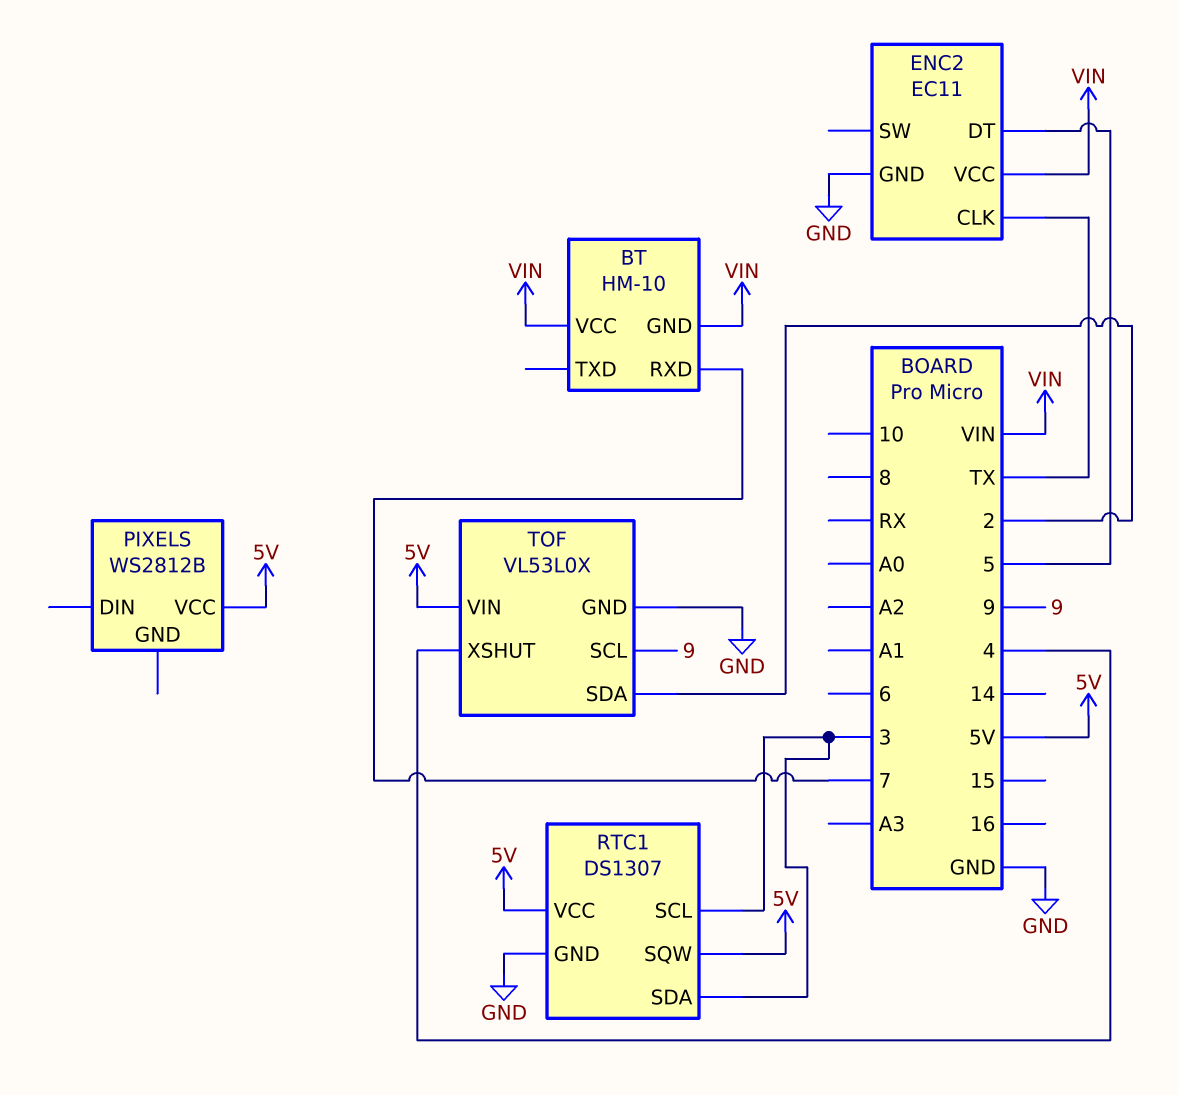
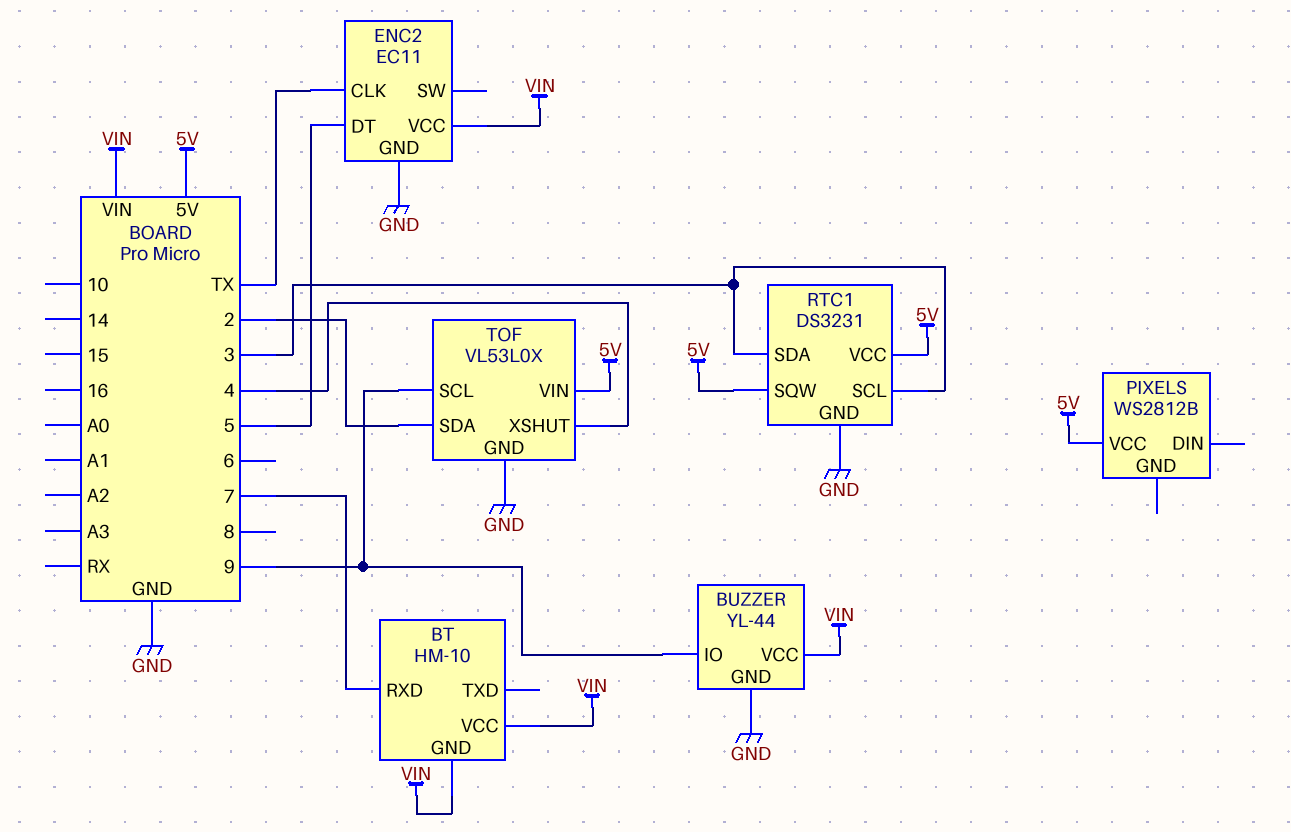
BUZZER: none -> YL-44
BUZZER pin GND: none -> GND
BUZZER pin IO: none -> 9
BUZZER pin VCC: none -> VIN
RTC1: DS1307 -> DS3231

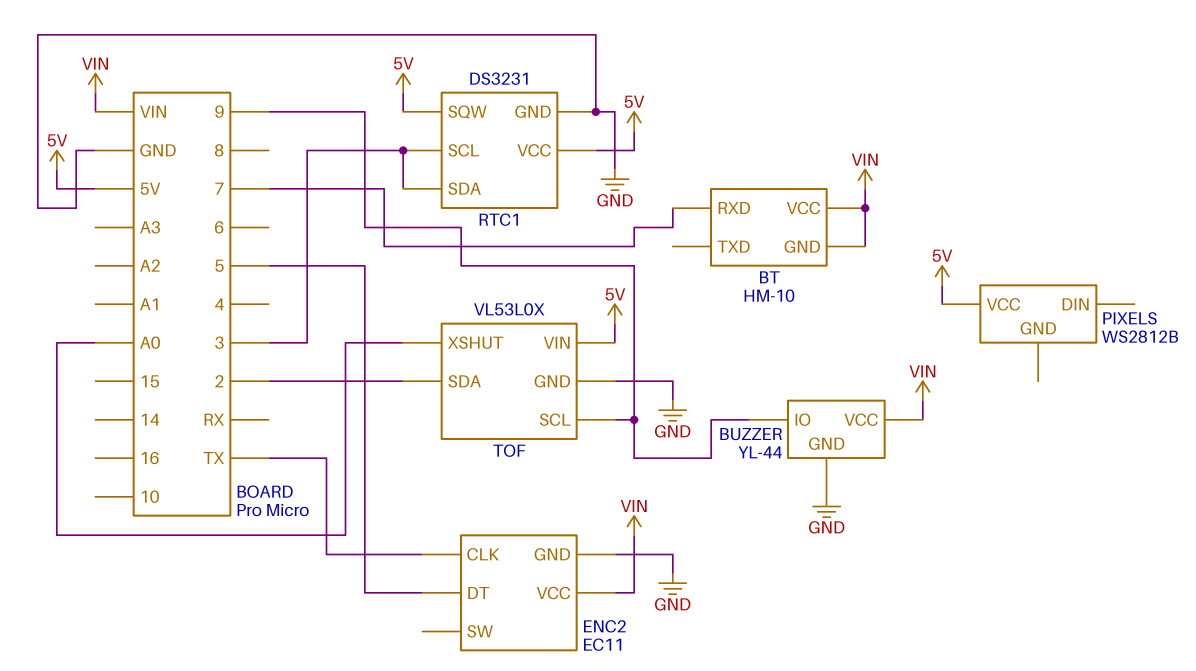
TOF pin XSHUT: 4 -> A0

